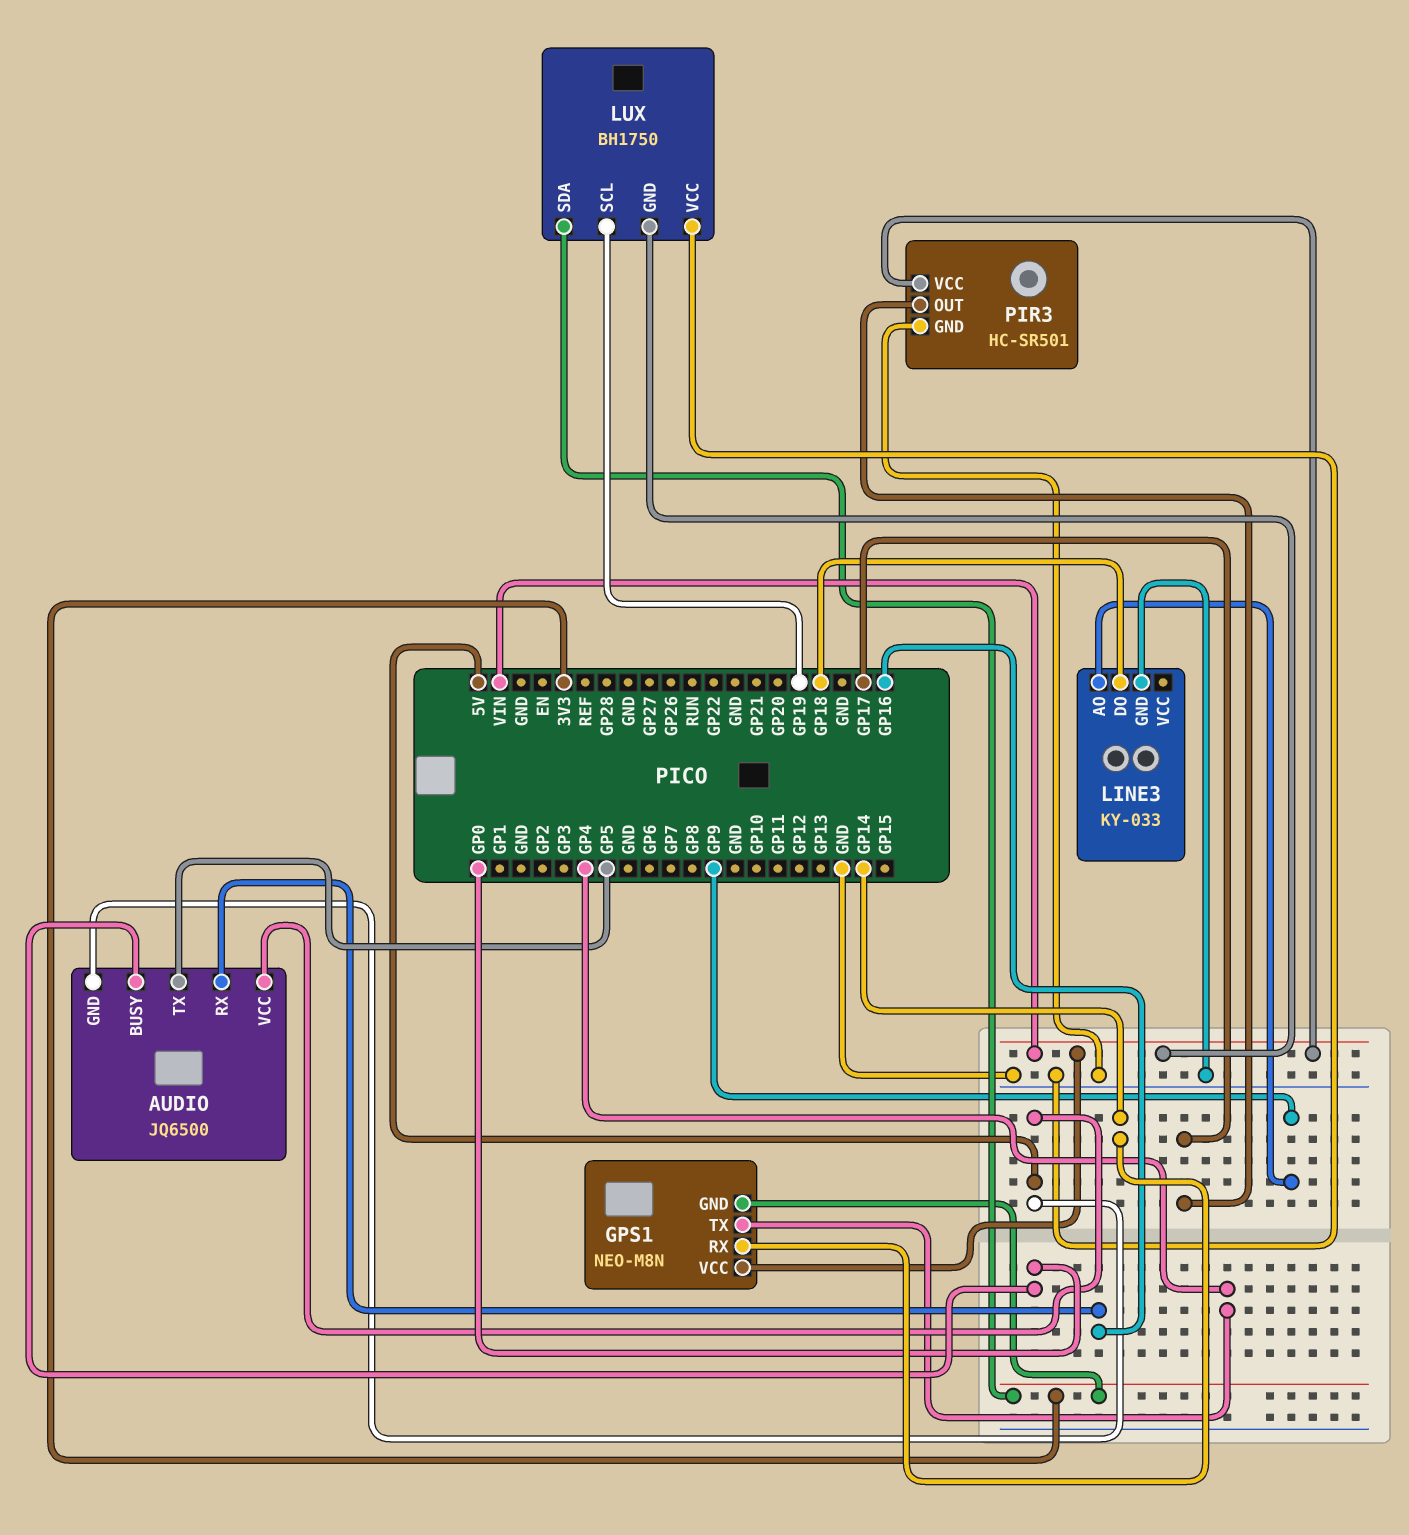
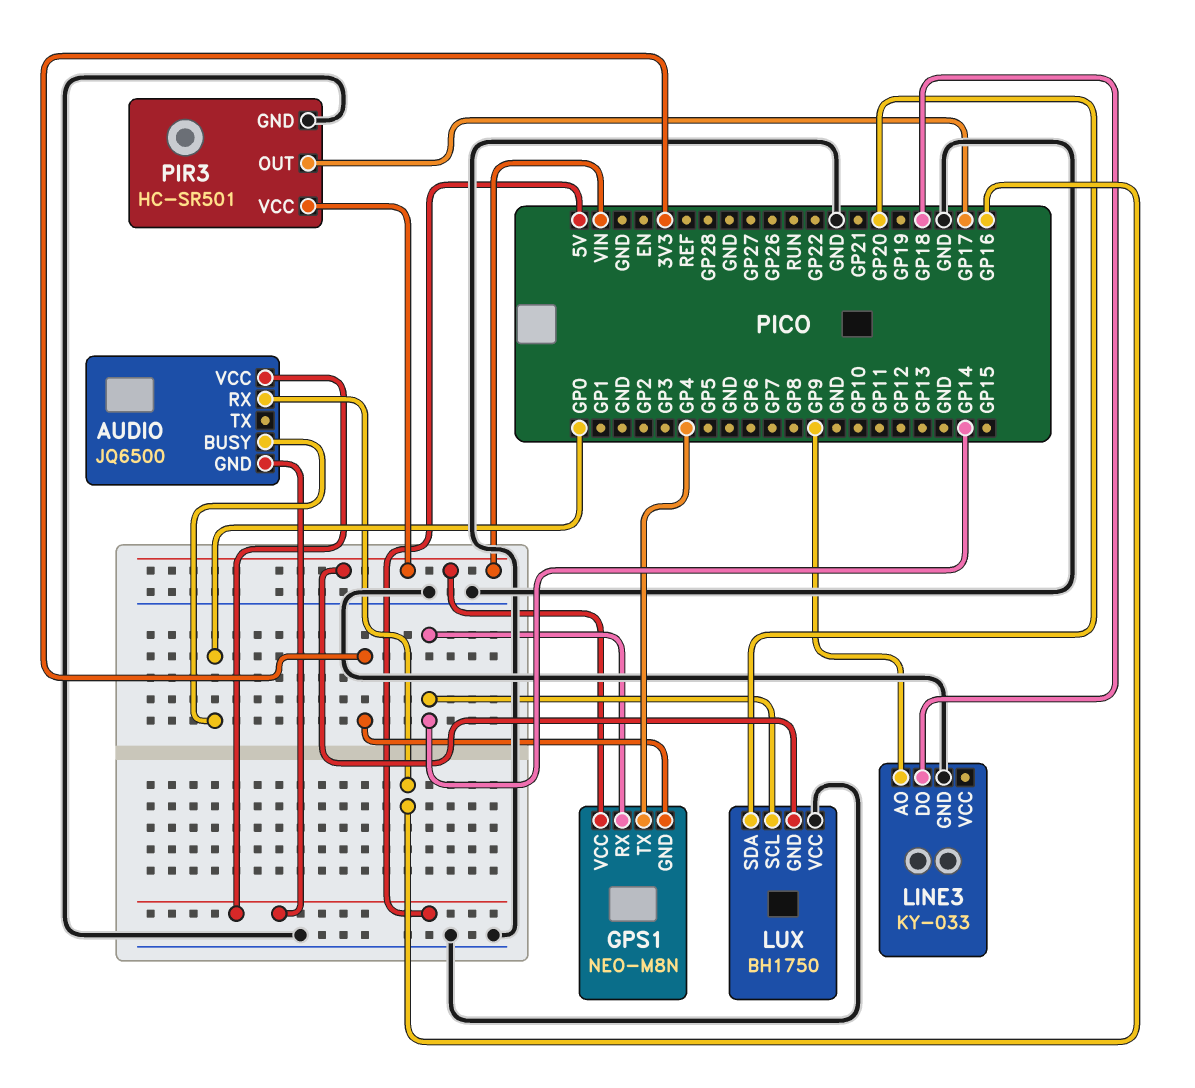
AUDIO pin TX: GP5 -> none
LUX pin SCL: GP19 -> GP14
LUX pin SDA: 3V3 -> GP20

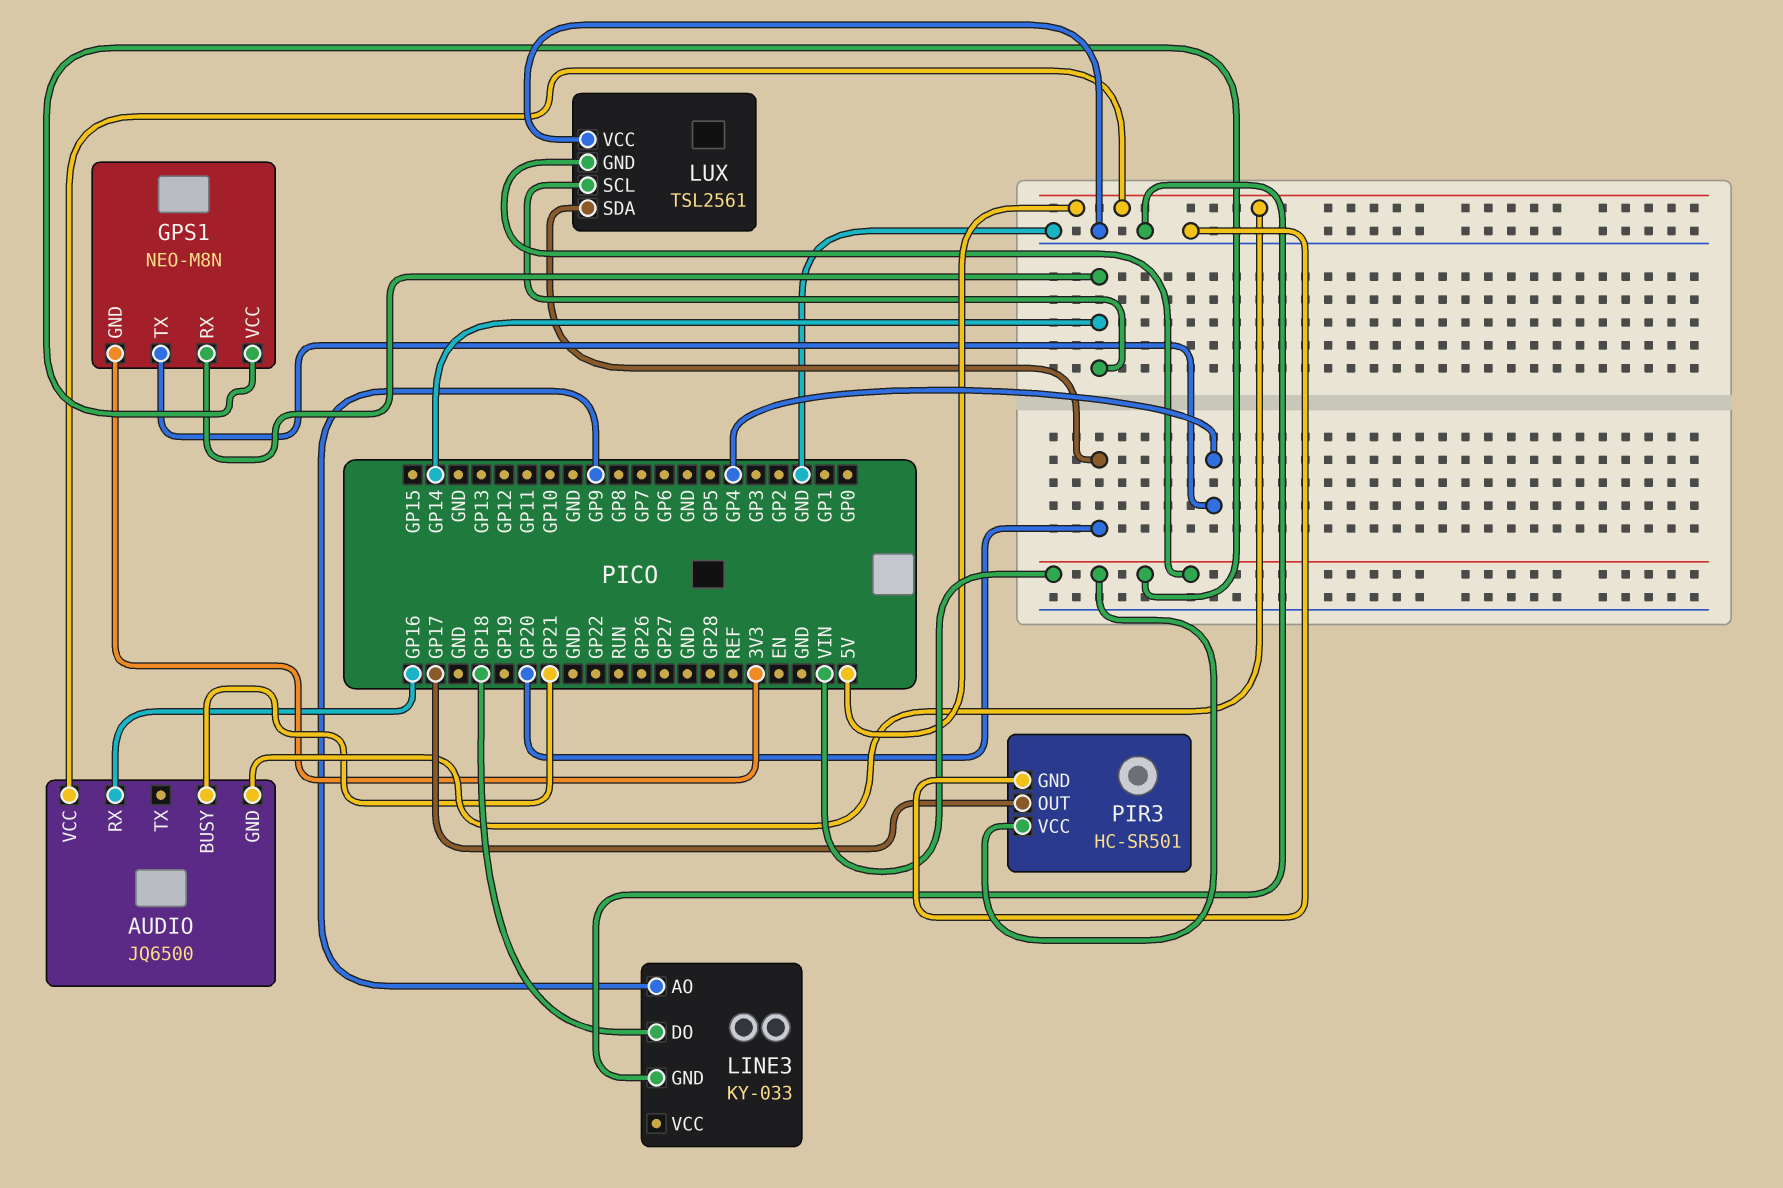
AUDIO pin BUSY: GP0 -> GP21
LUX: BH1750 -> TSL2561

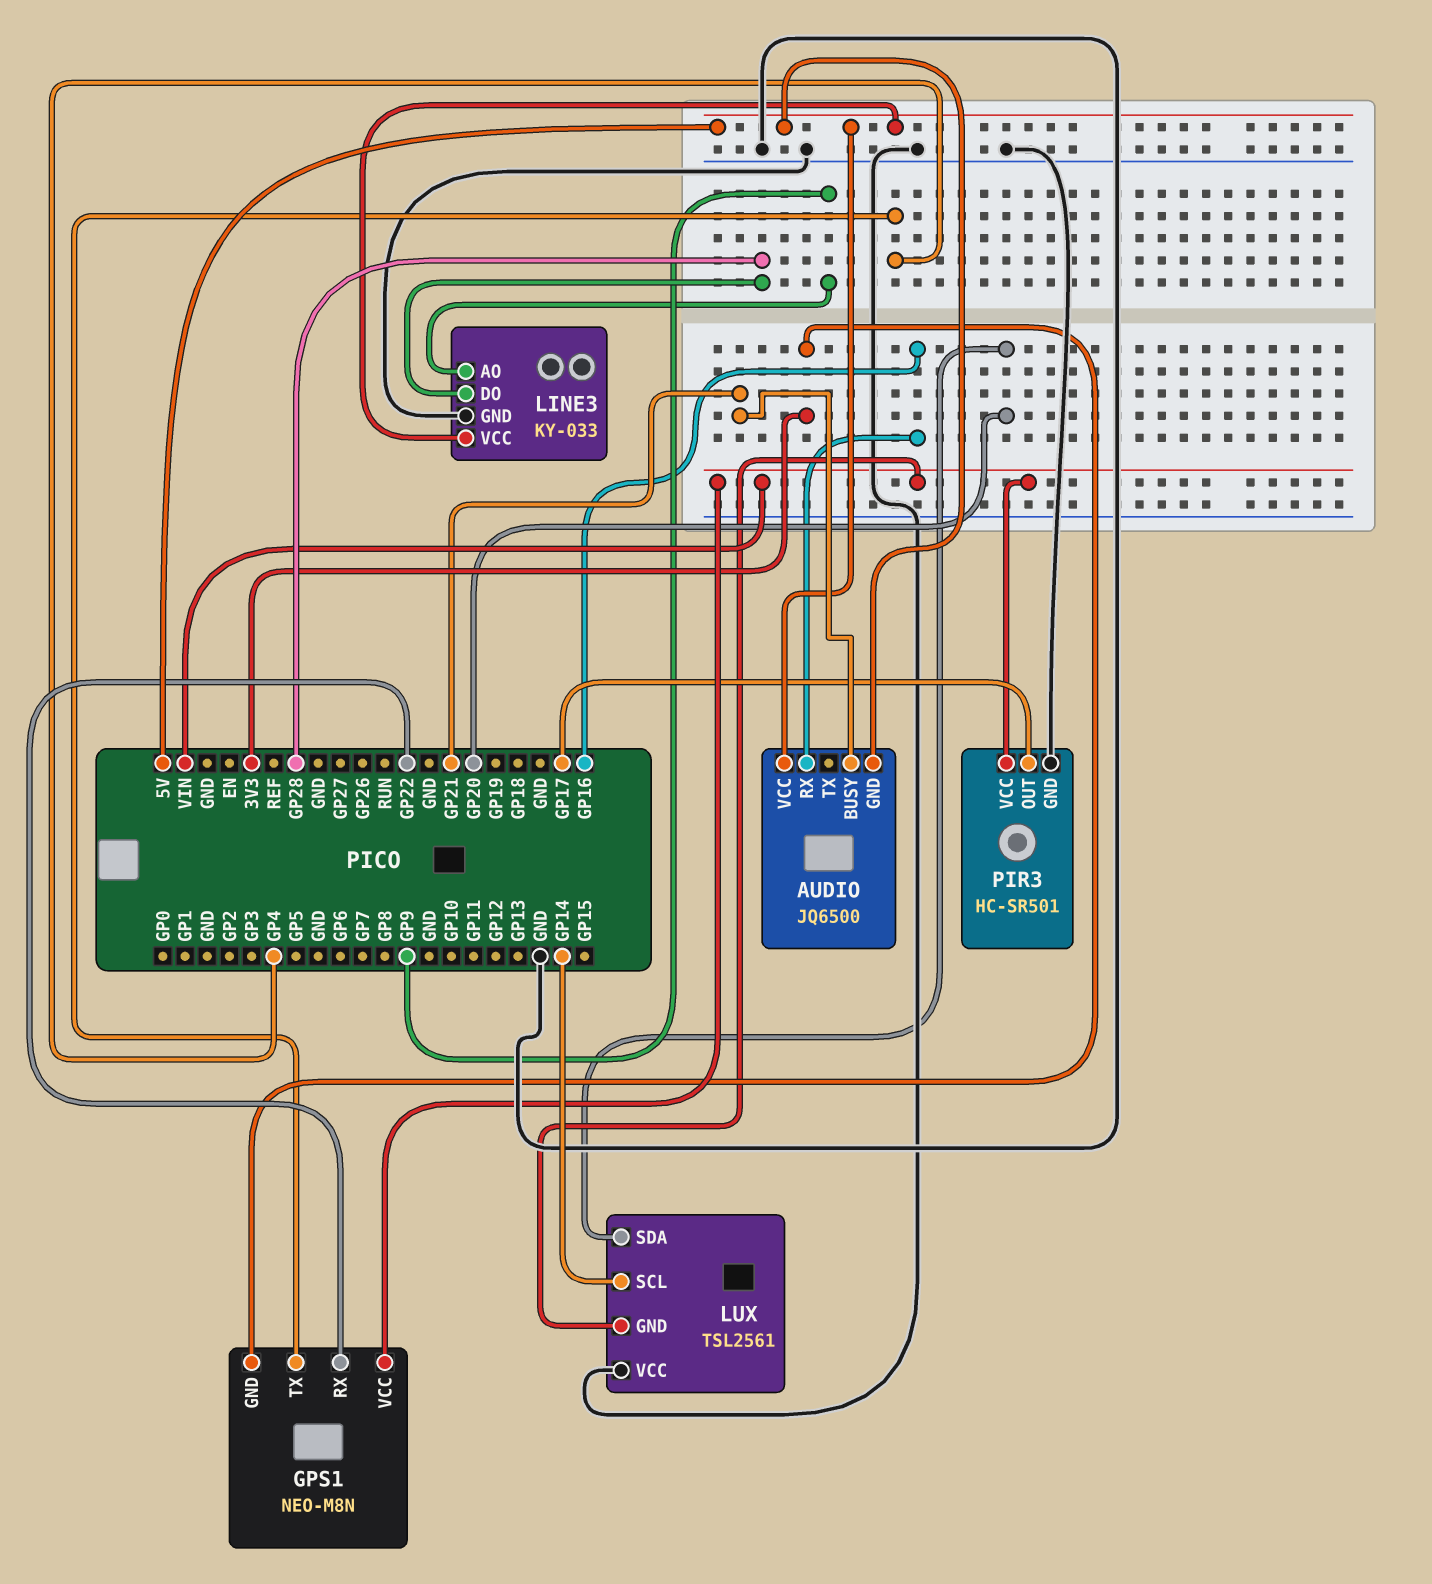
GPS1 pin RX: GP14 -> GP22
LINE3 pin DO: GP18 -> GP28
LINE3 pin VCC: none -> 5V

